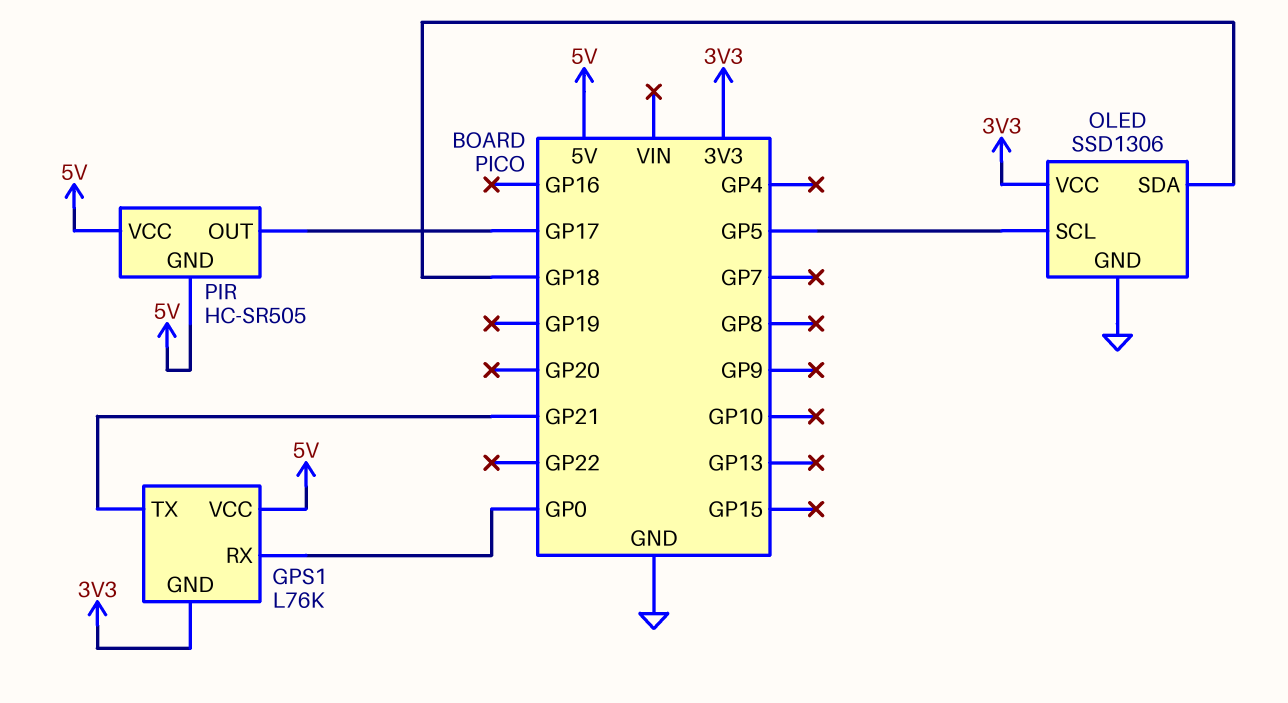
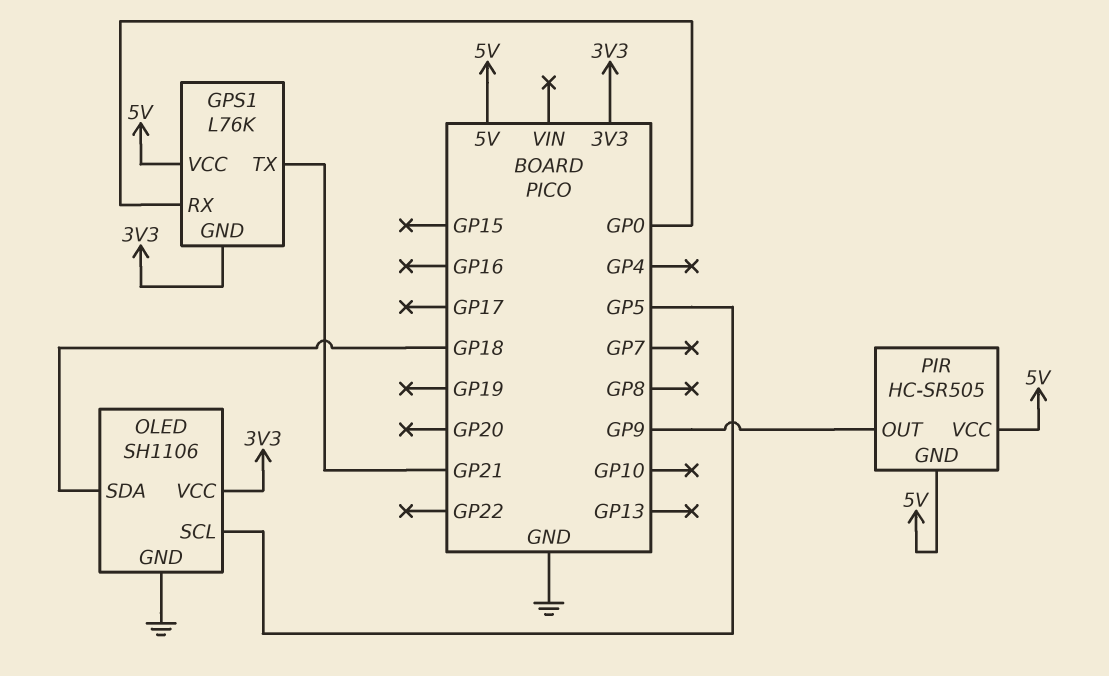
OLED: SSD1306 -> SH1106
PIR pin OUT: GP17 -> GP9

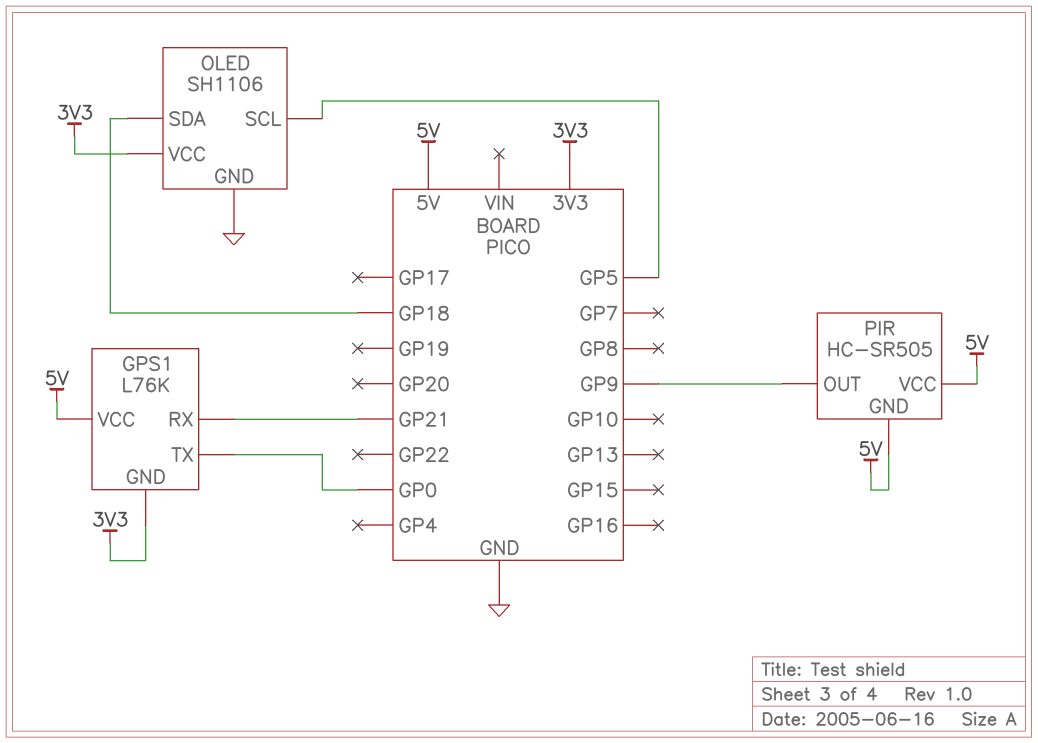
GPS1 pin RX: GP0 -> GP21
GPS1 pin TX: GP21 -> GP0

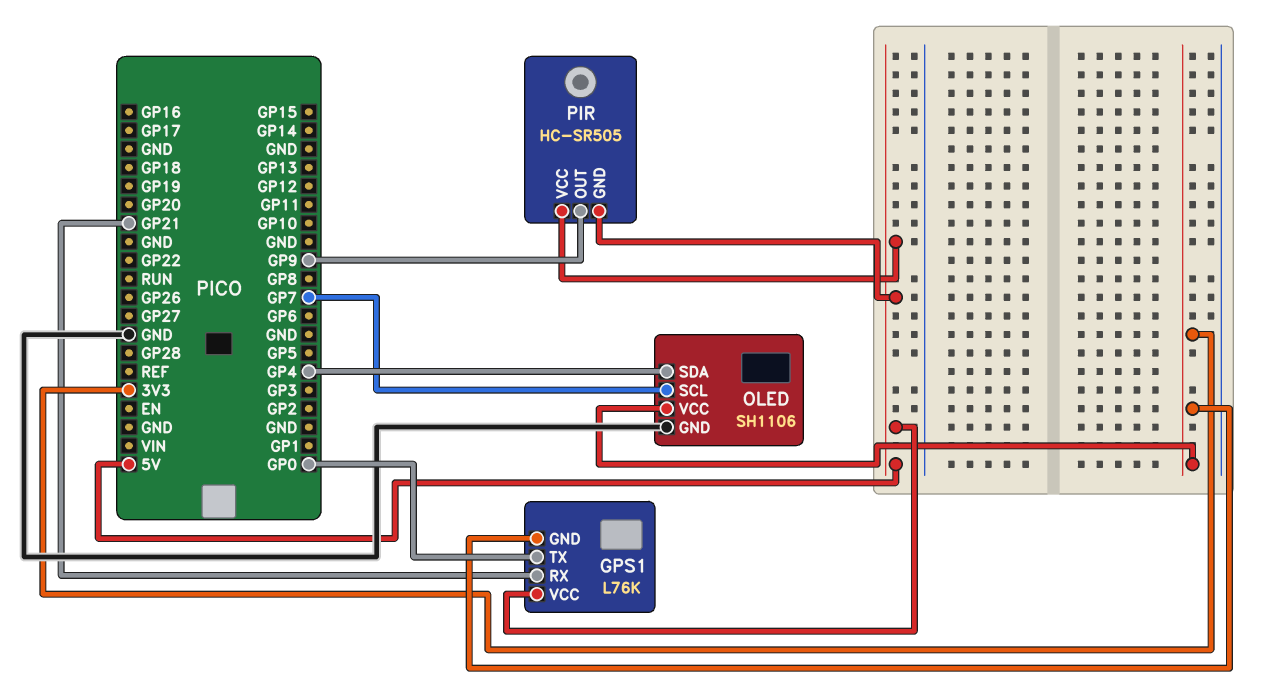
OLED pin SCL: GP5 -> GP7
OLED pin SDA: GP18 -> GP4

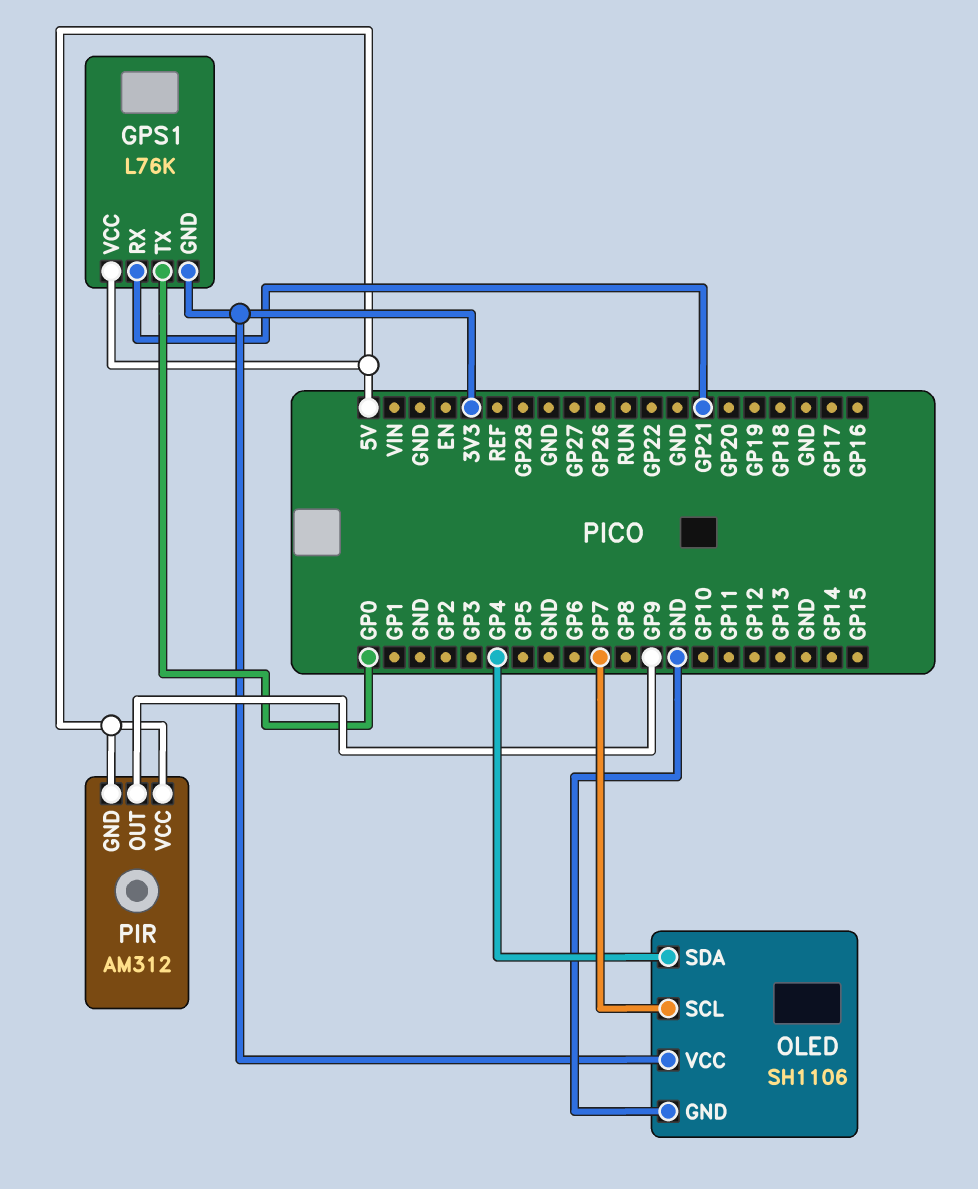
PIR: HC-SR505 -> AM312

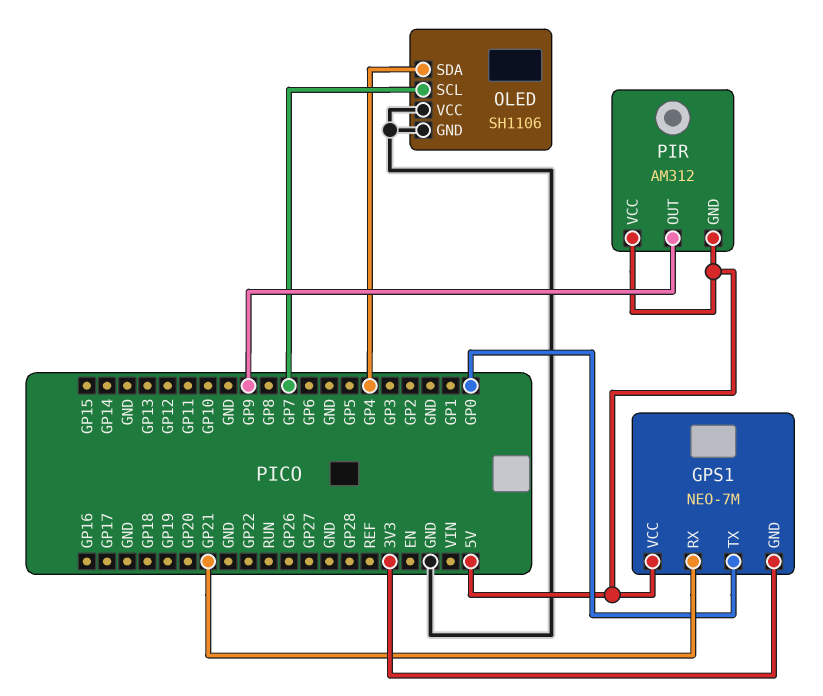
GPS1: L76K -> NEO-7M
OLED pin VCC: 3V3 -> GND

